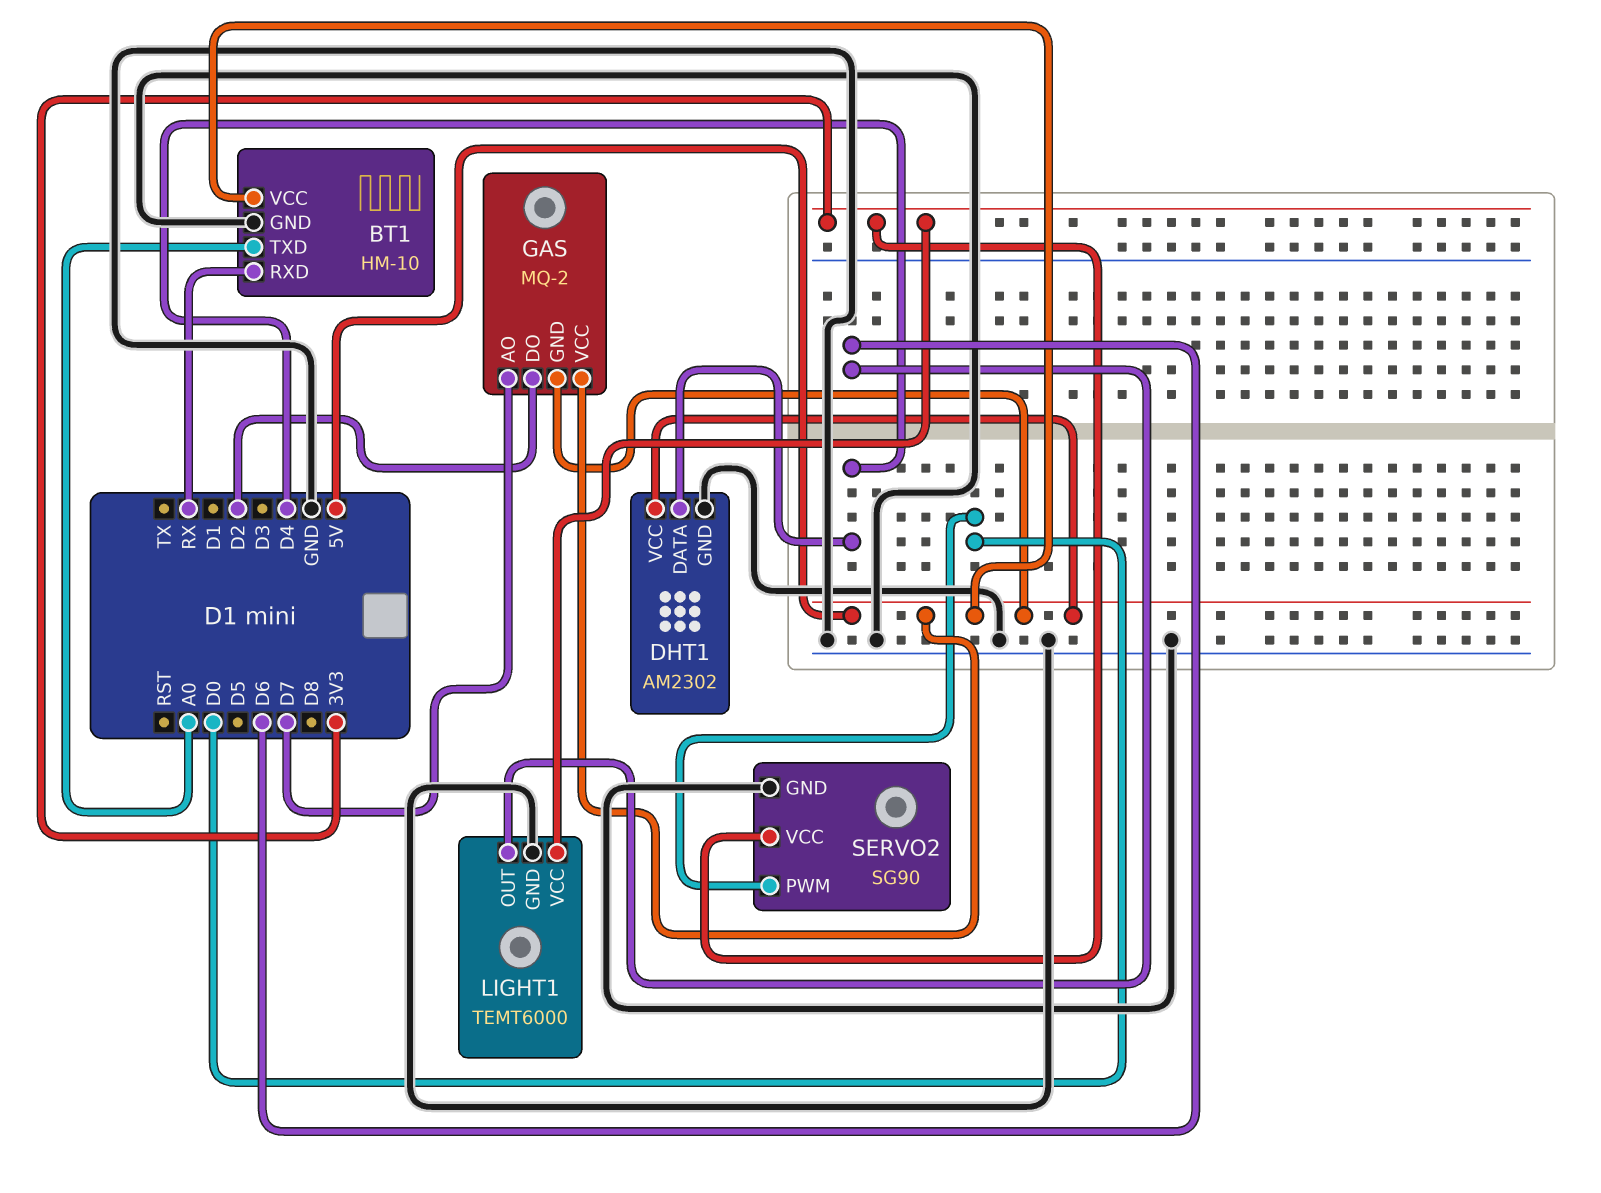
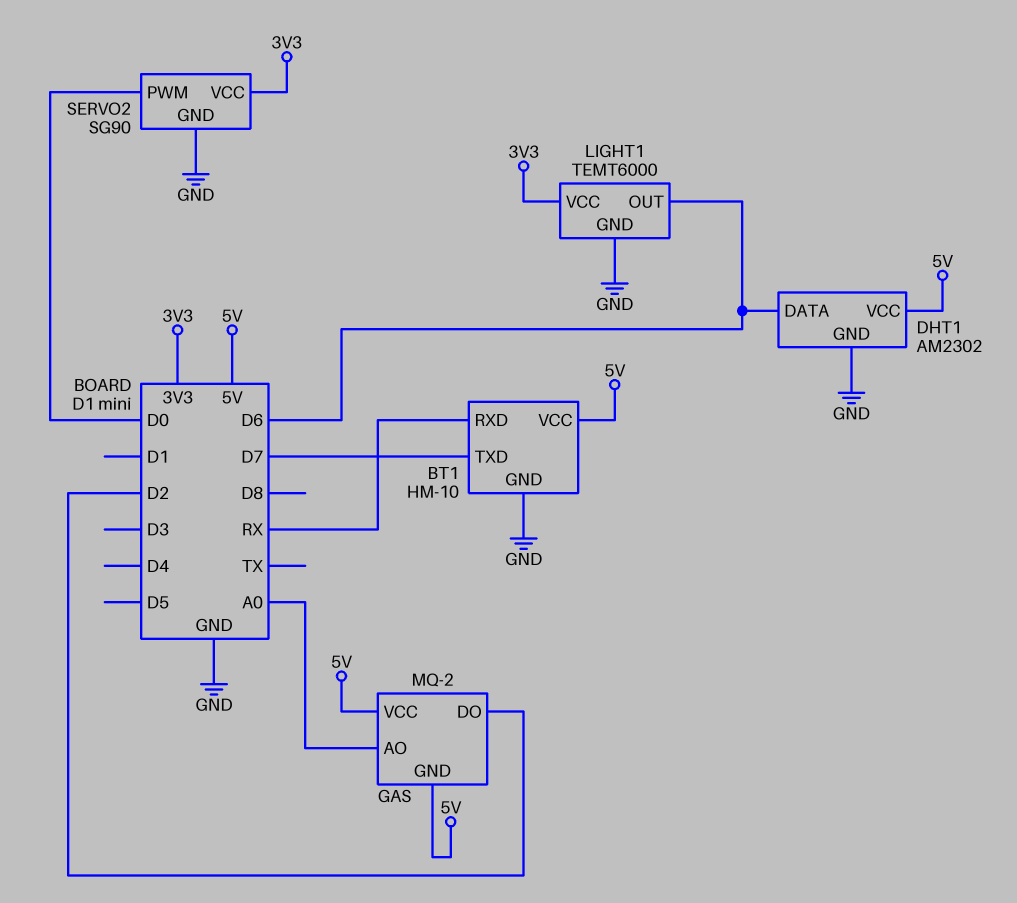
BT1 pin TXD: A0 -> D7
DHT1 pin DATA: D4 -> D6
GAS pin AO: D7 -> A0

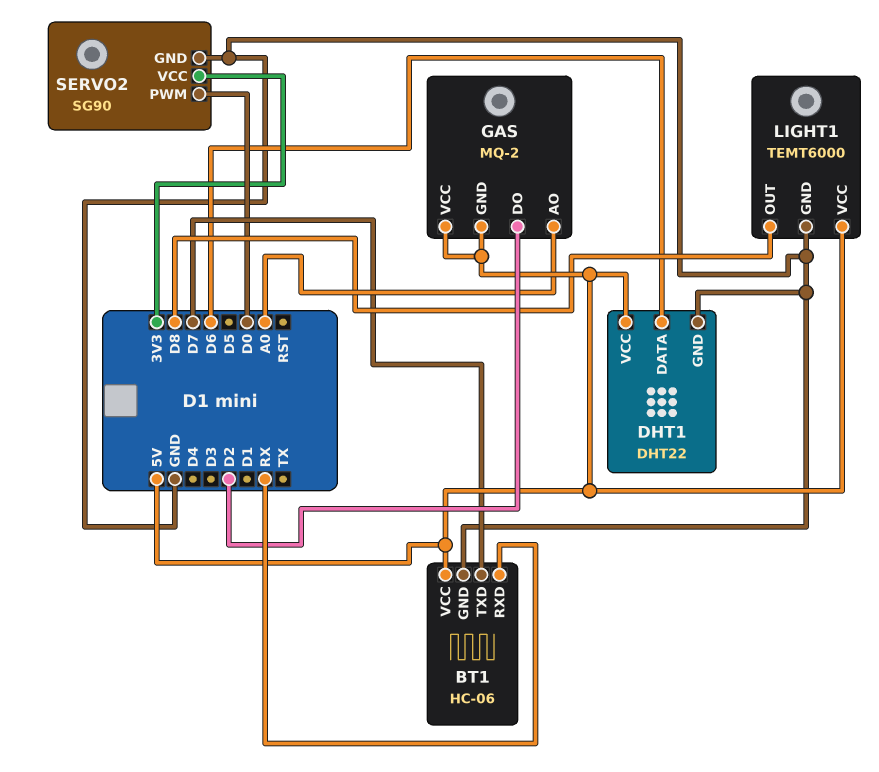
BT1: HM-10 -> HC-06
DHT1: AM2302 -> DHT22
LIGHT1 pin OUT: D6 -> D8
LIGHT1 pin VCC: 3V3 -> 5V

